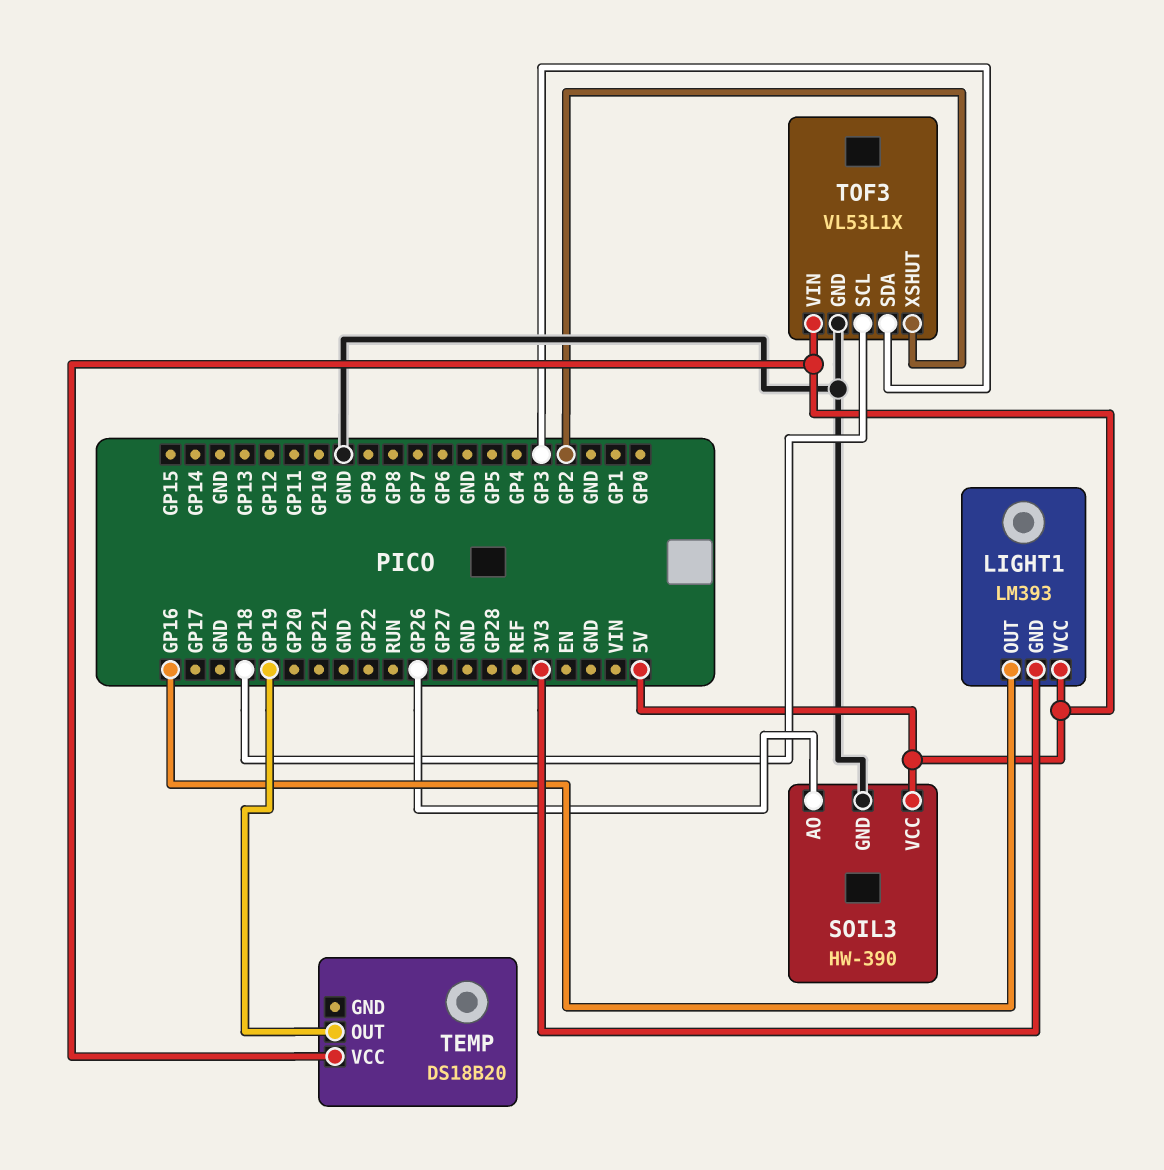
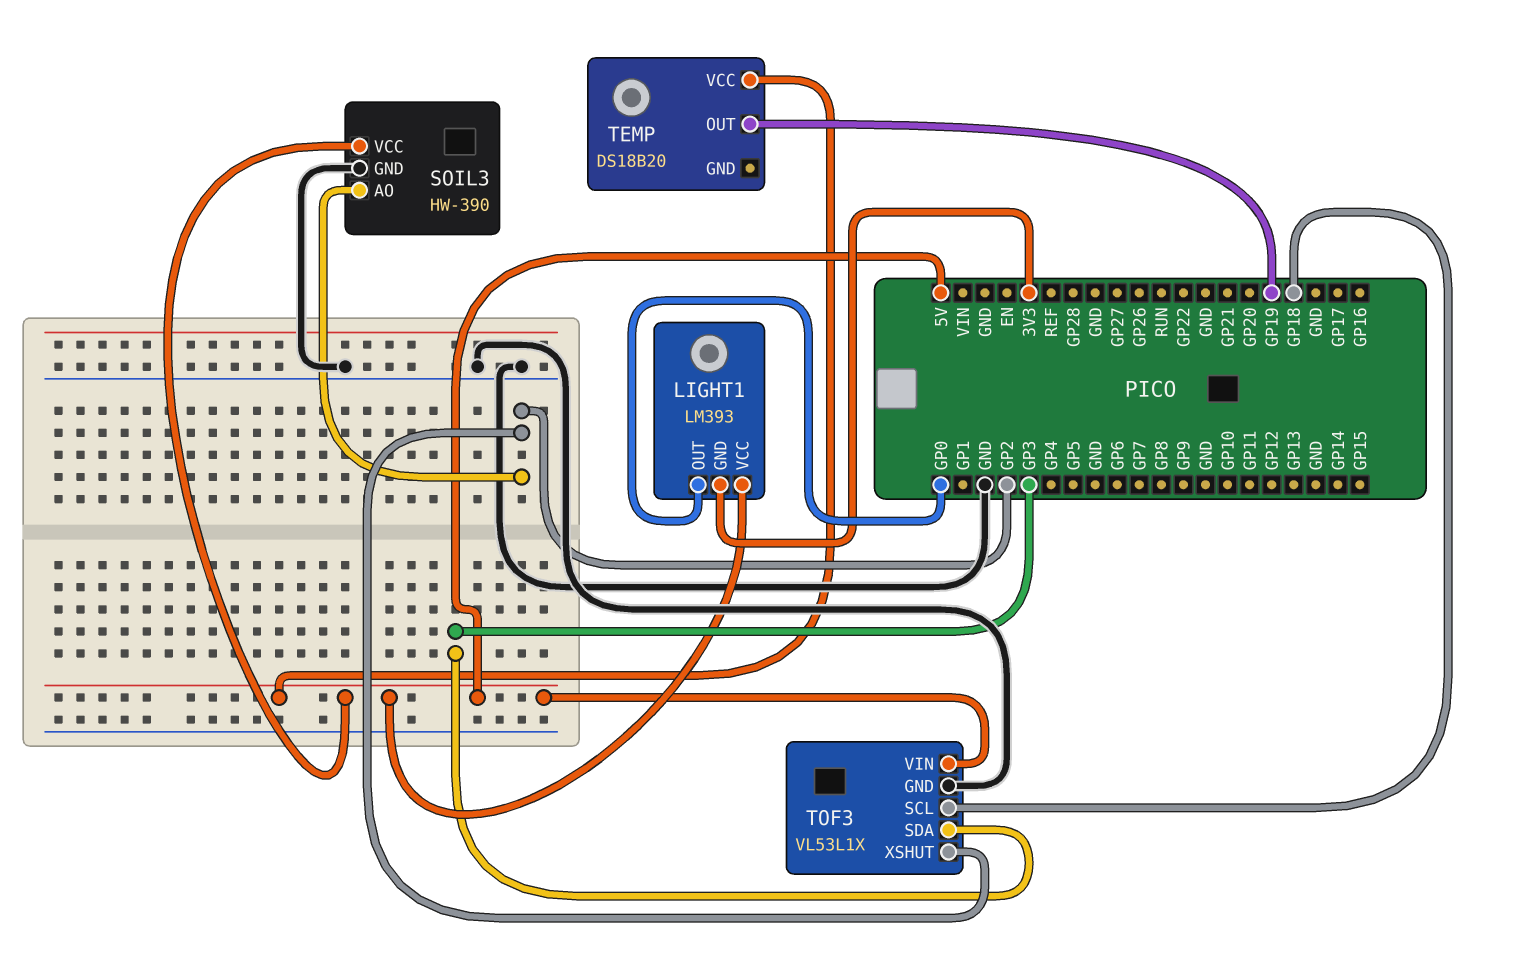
LIGHT1 pin OUT: GP16 -> GP0
SOIL3 pin AO: GP26 -> GP2

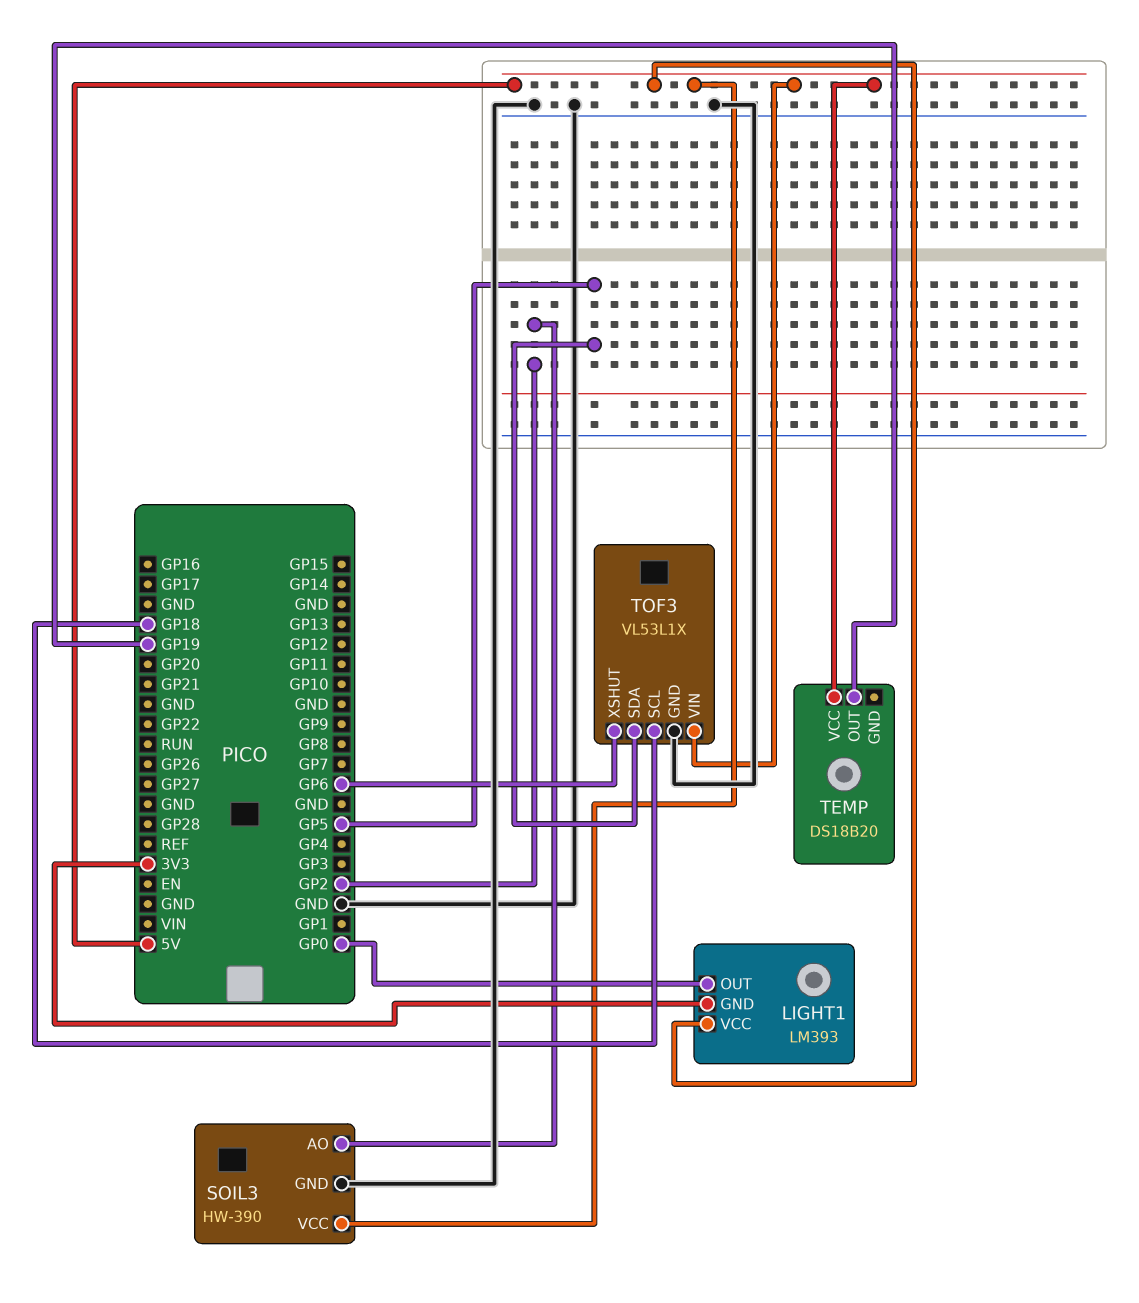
TOF3 pin SDA: GP3 -> GP5
TOF3 pin XSHUT: GP2 -> GP6

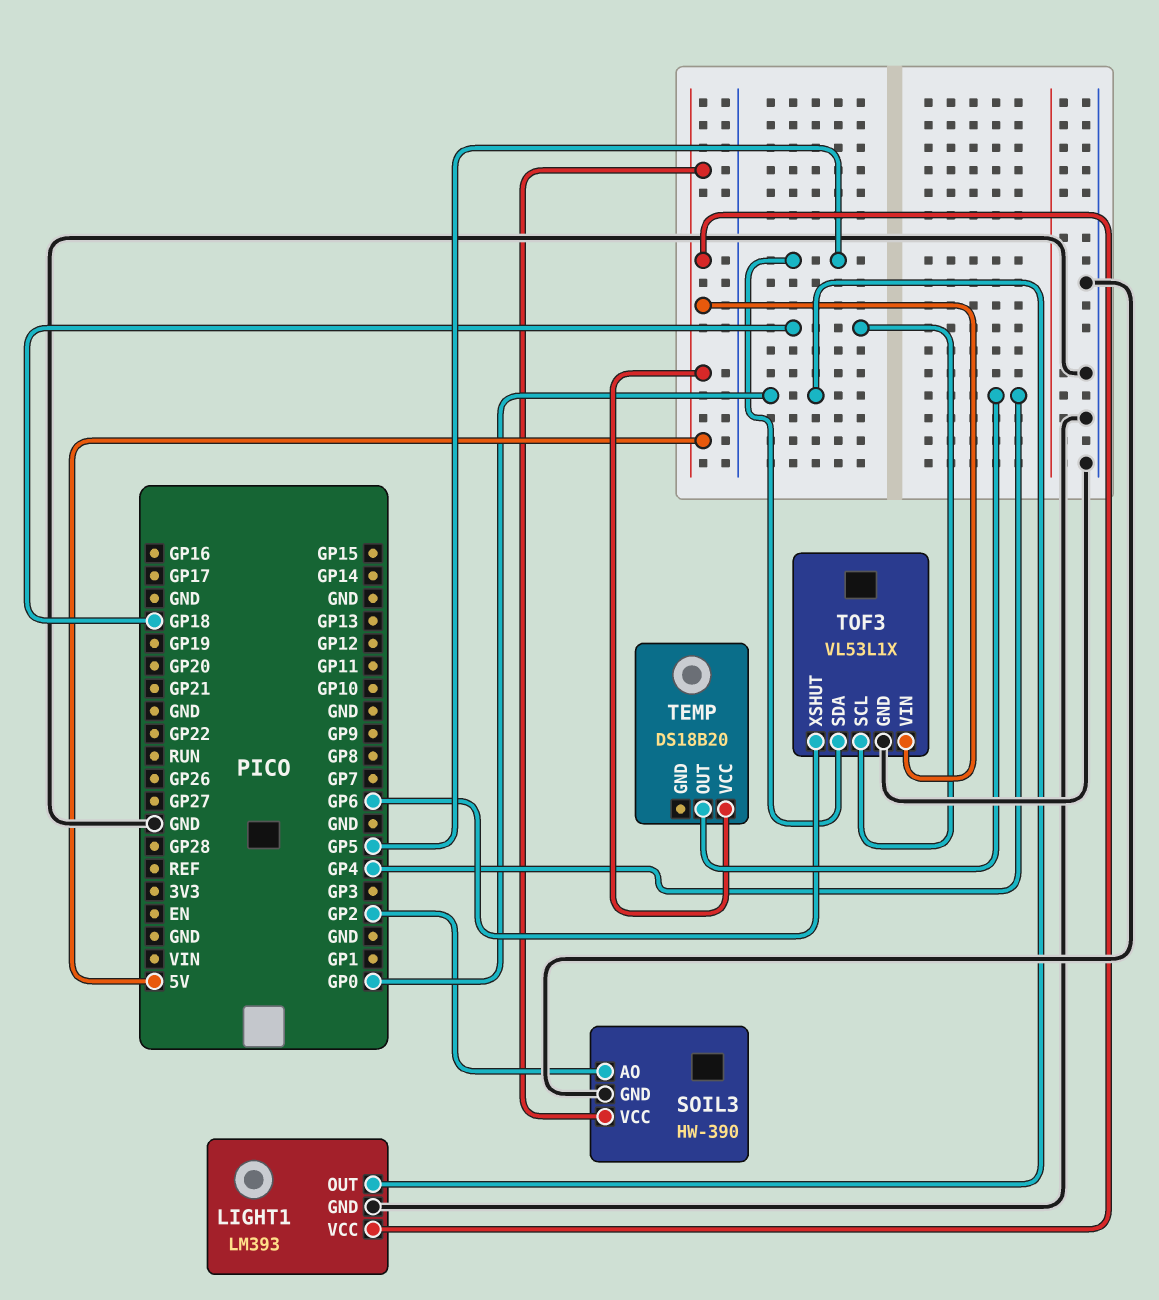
LIGHT1 pin GND: 3V3 -> GND
TEMP pin OUT: GP19 -> GP4

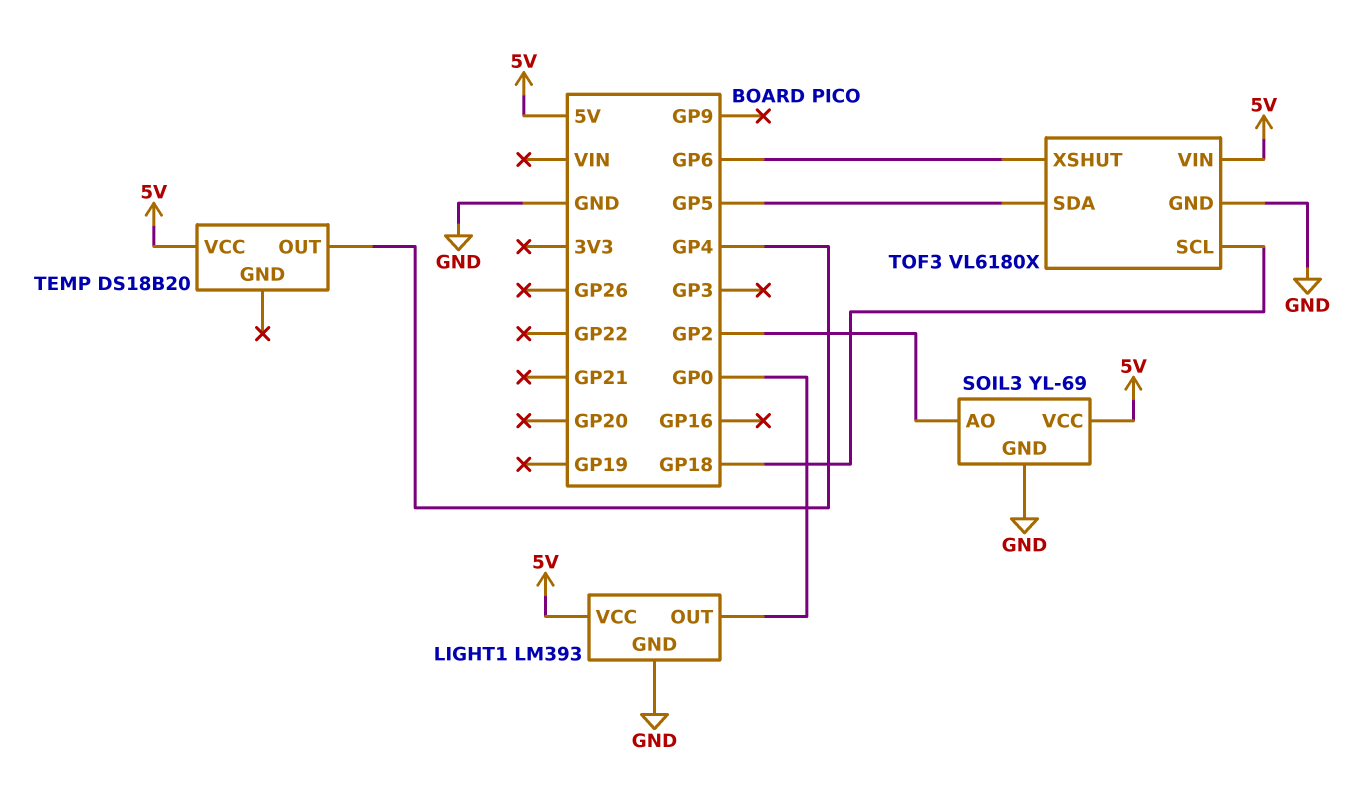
SOIL3: HW-390 -> YL-69
TOF3: VL53L1X -> VL6180X

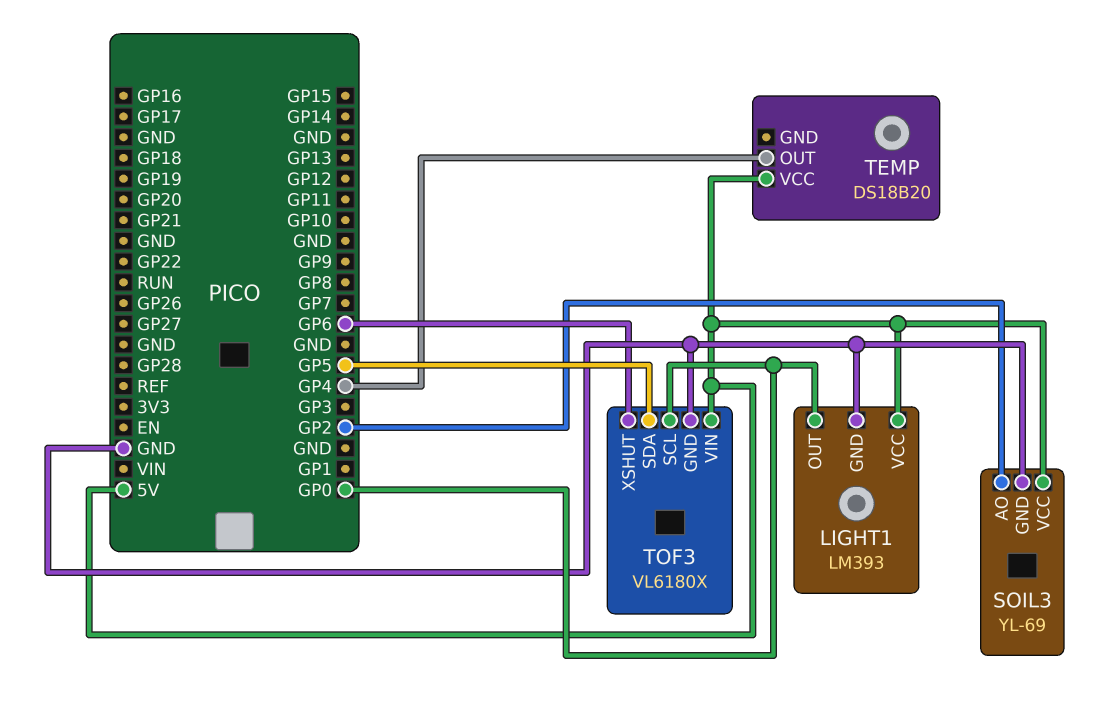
TOF3 pin SCL: GP18 -> GP0

